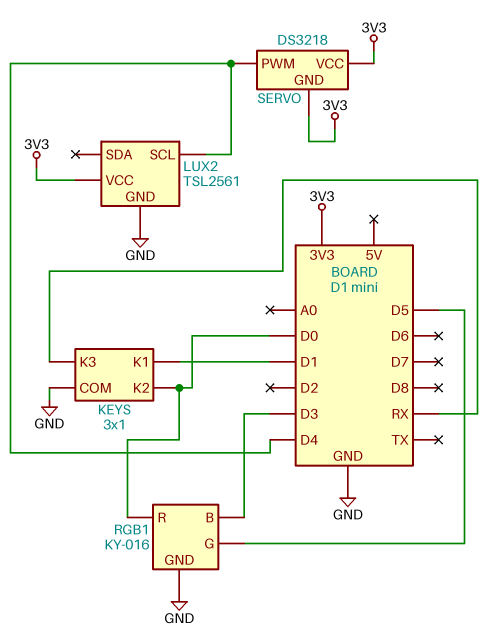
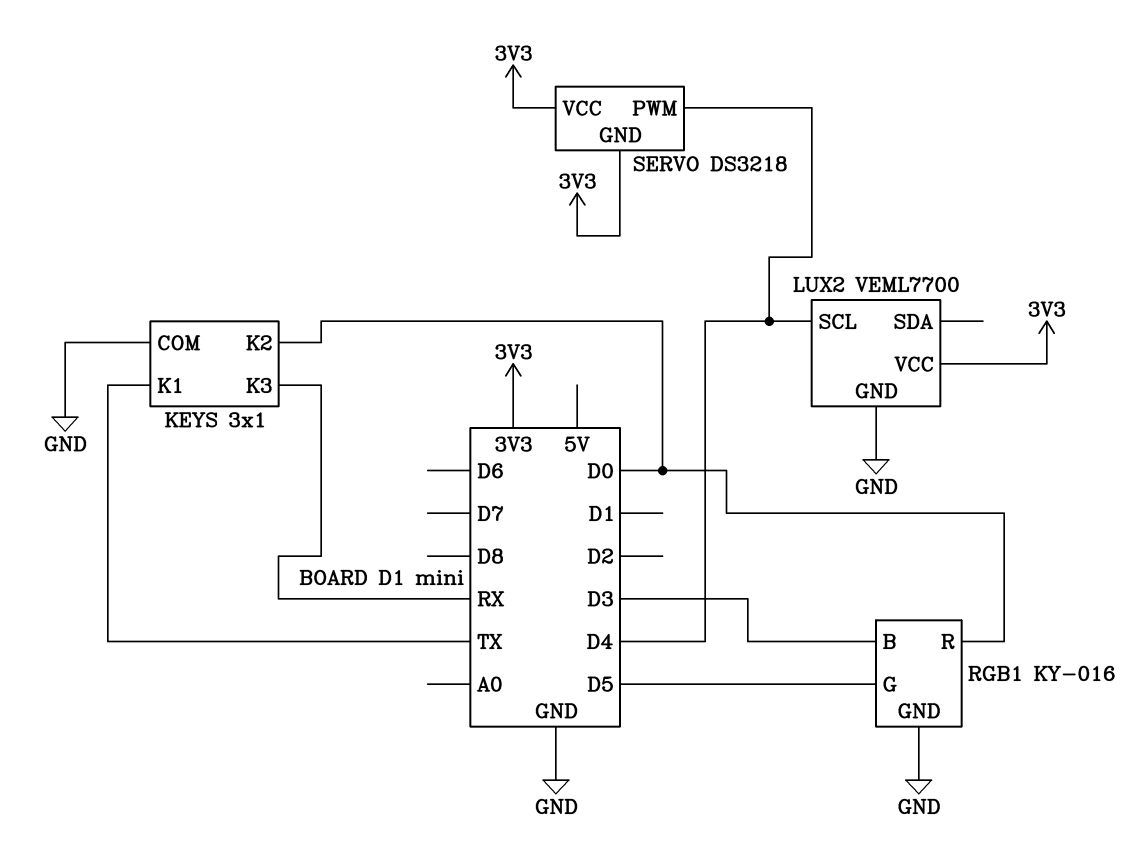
KEYS pin K1: D1 -> TX
LUX2: TSL2561 -> VEML7700

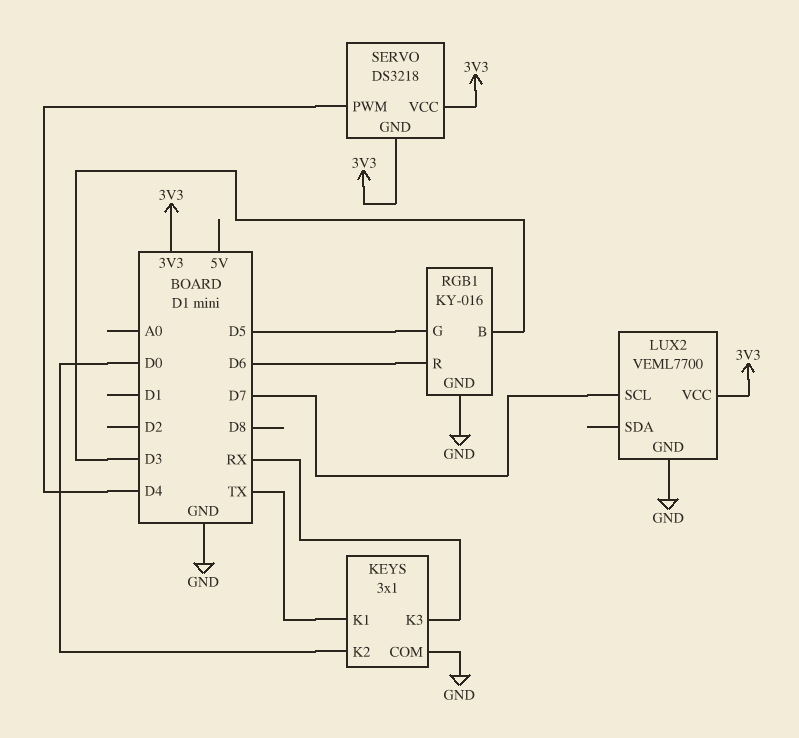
LUX2 pin SCL: D4 -> D7
RGB1 pin R: D0 -> D6

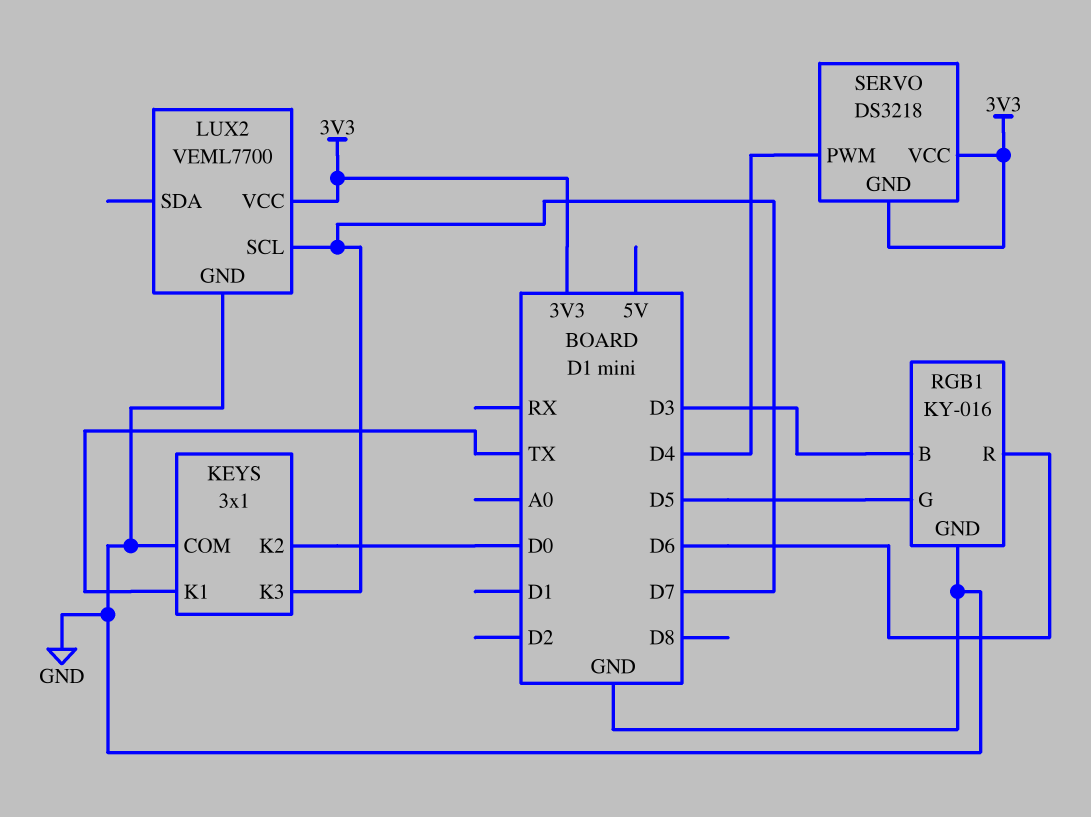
KEYS pin K3: RX -> D7

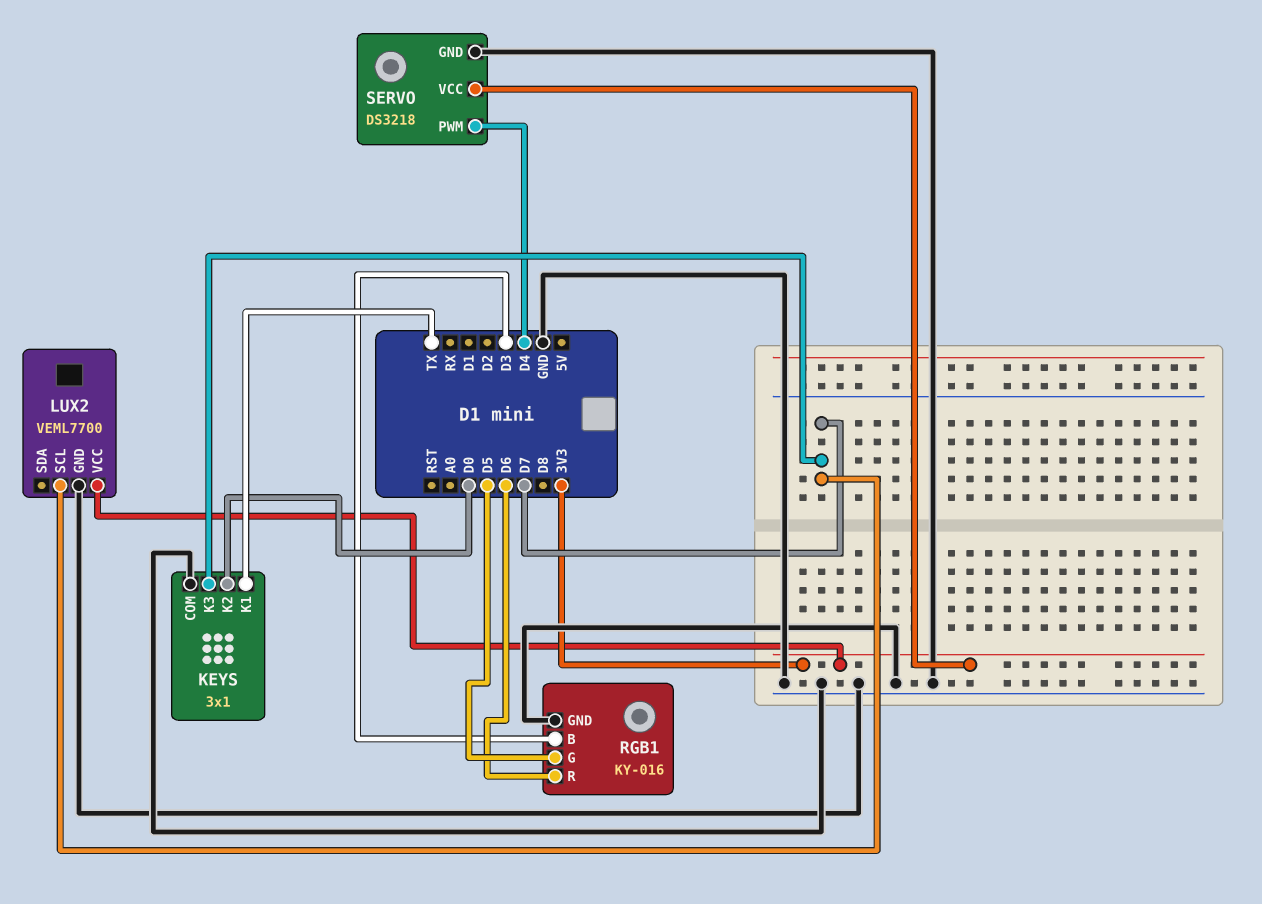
SERVO pin GND: 3V3 -> GND

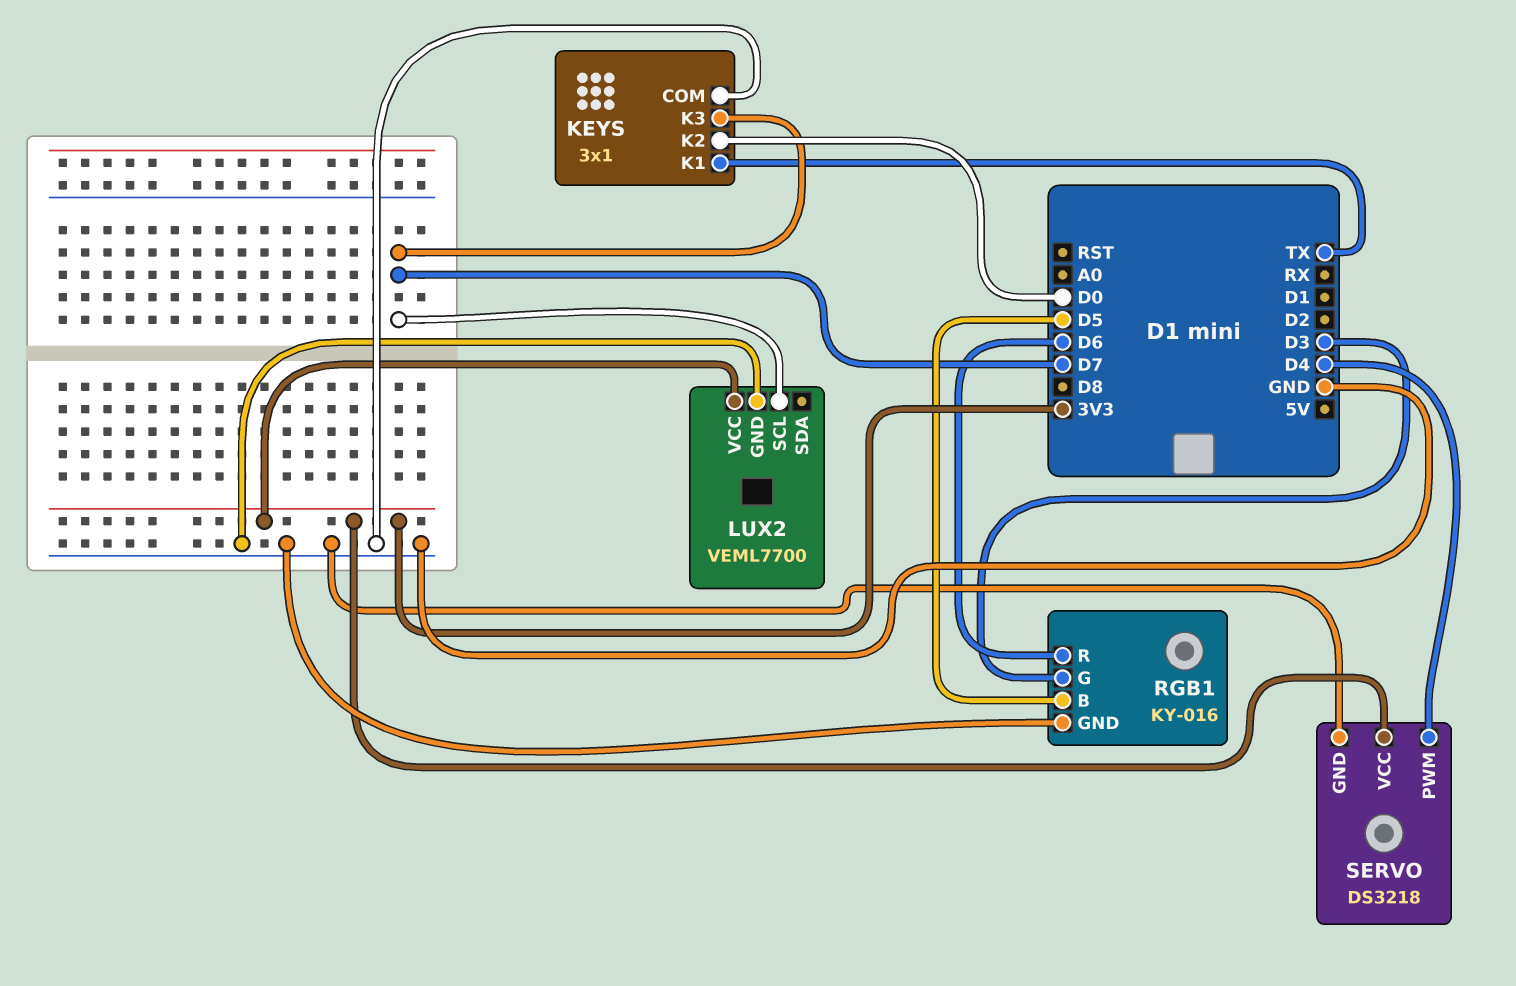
RGB1 pin B: D3 -> D5
RGB1 pin G: D5 -> D3

